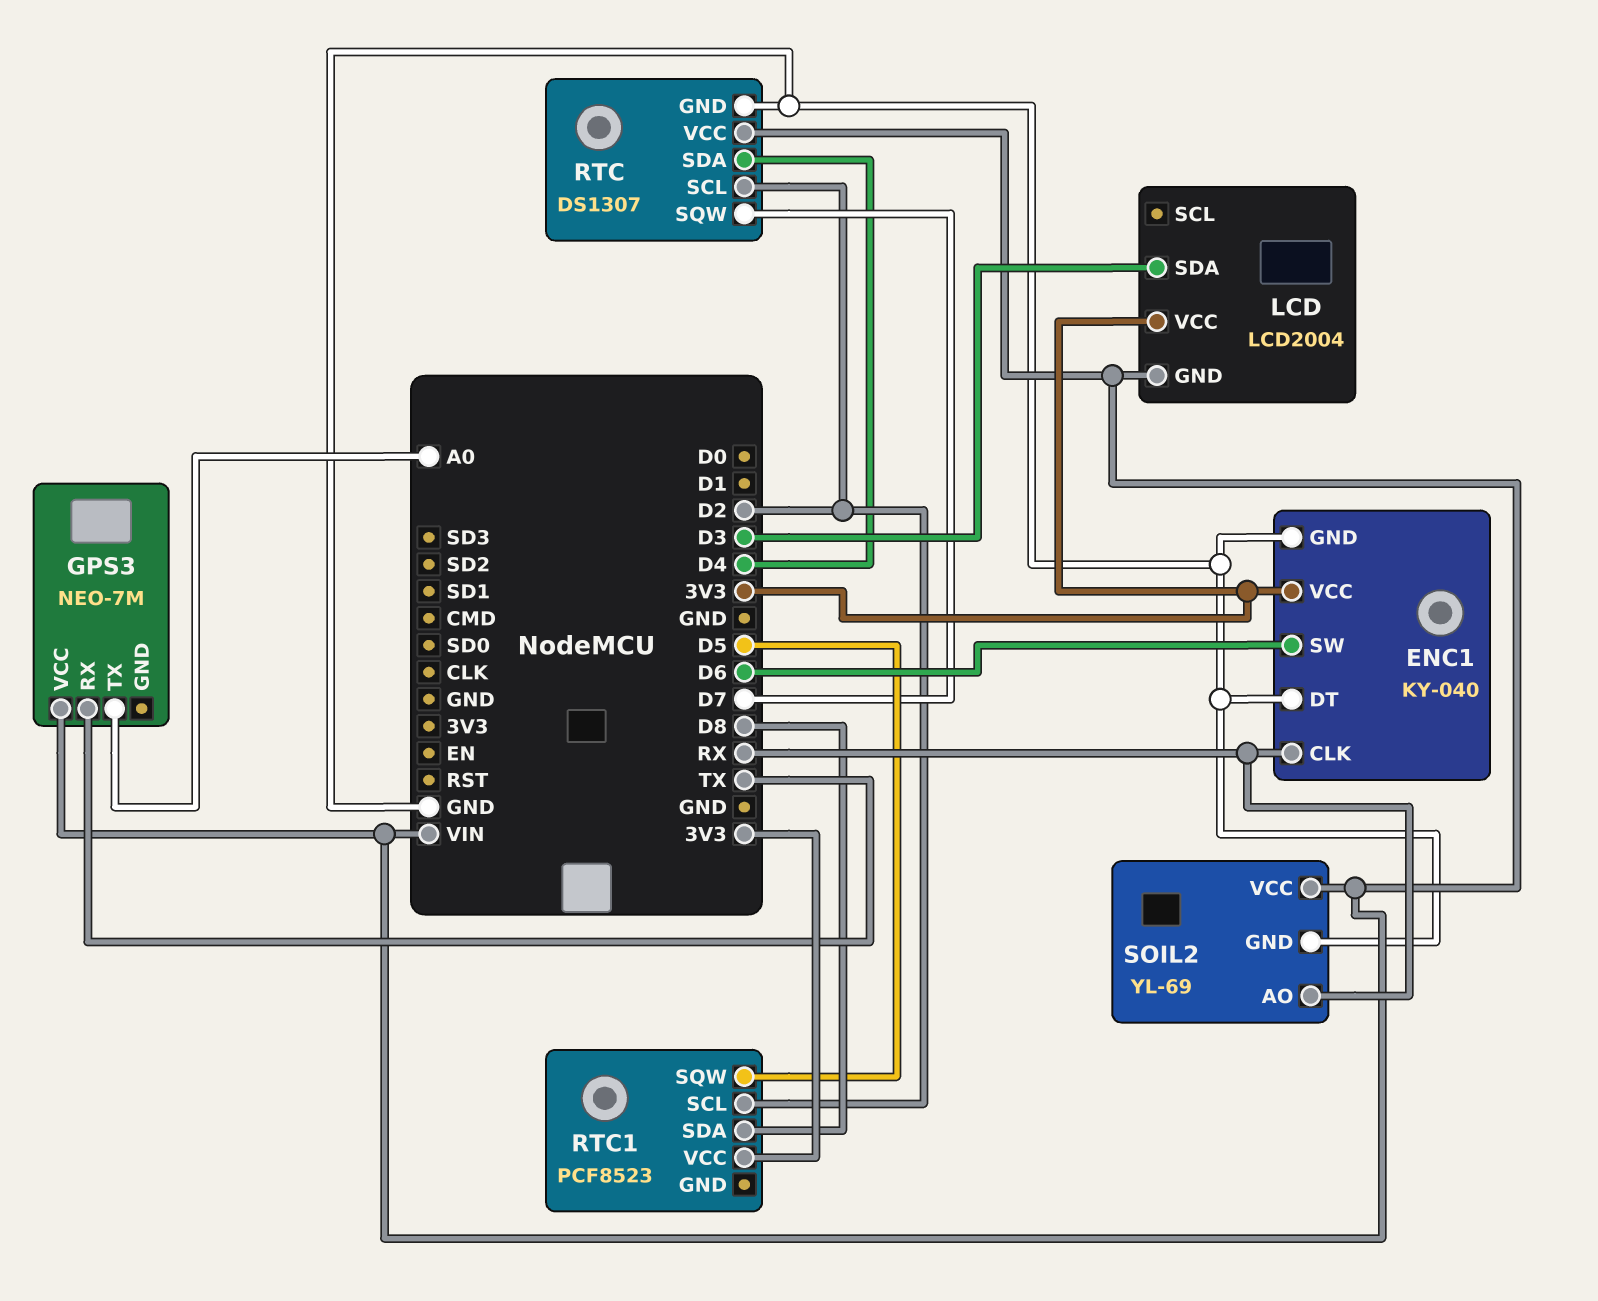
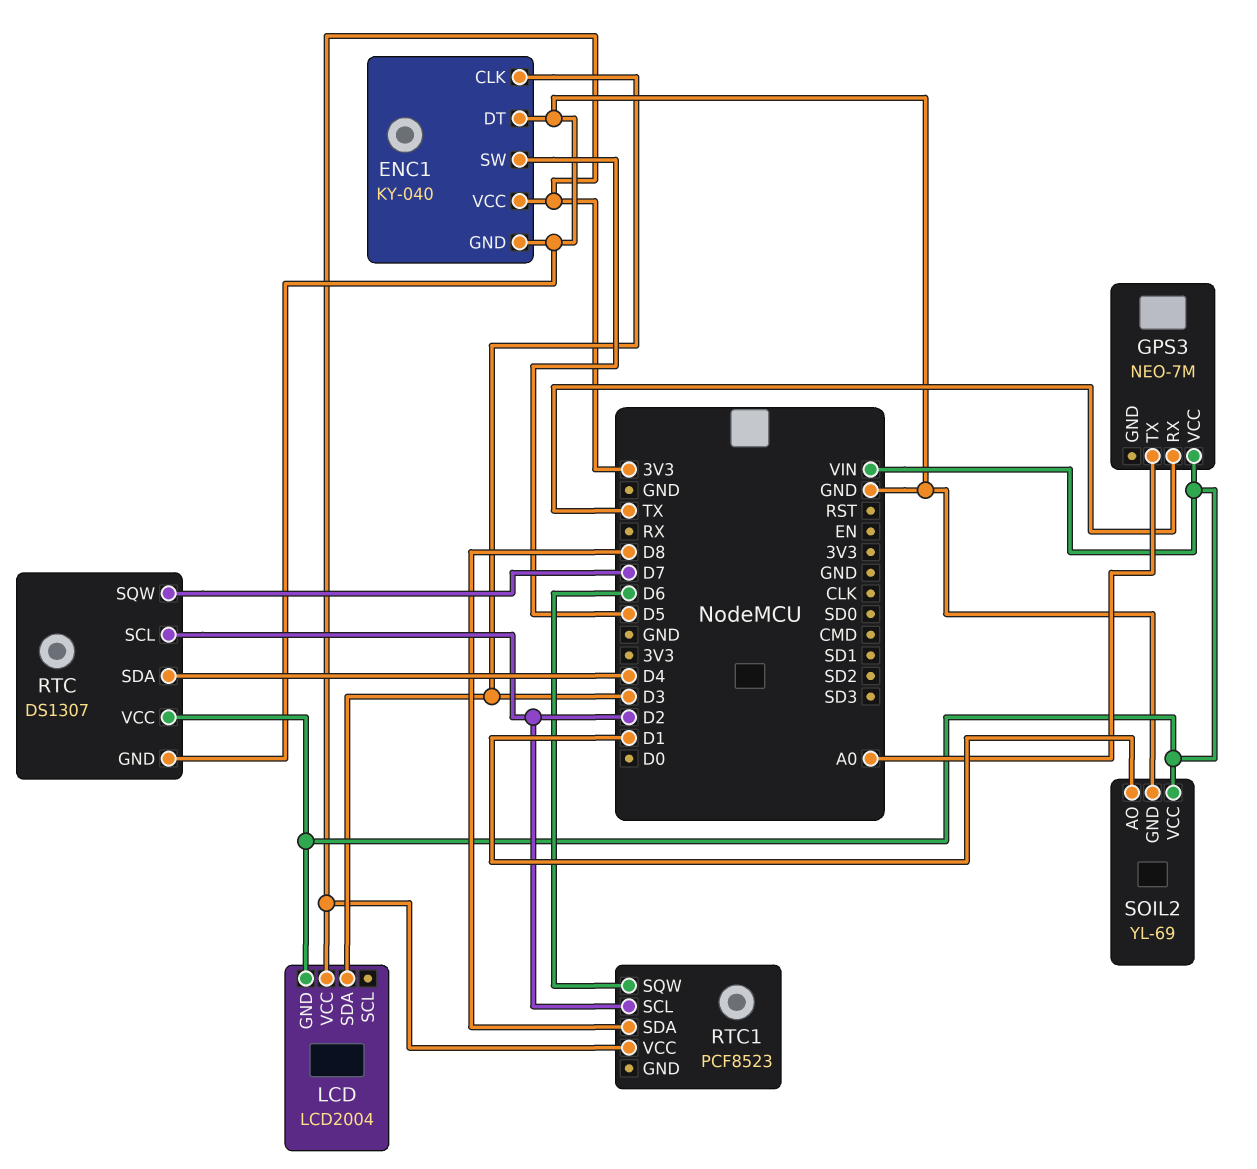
ENC1 pin CLK: RX -> D3
ENC1 pin SW: D6 -> D5
RTC1 pin SQW: D5 -> D6
SOIL2 pin AO: RX -> D1

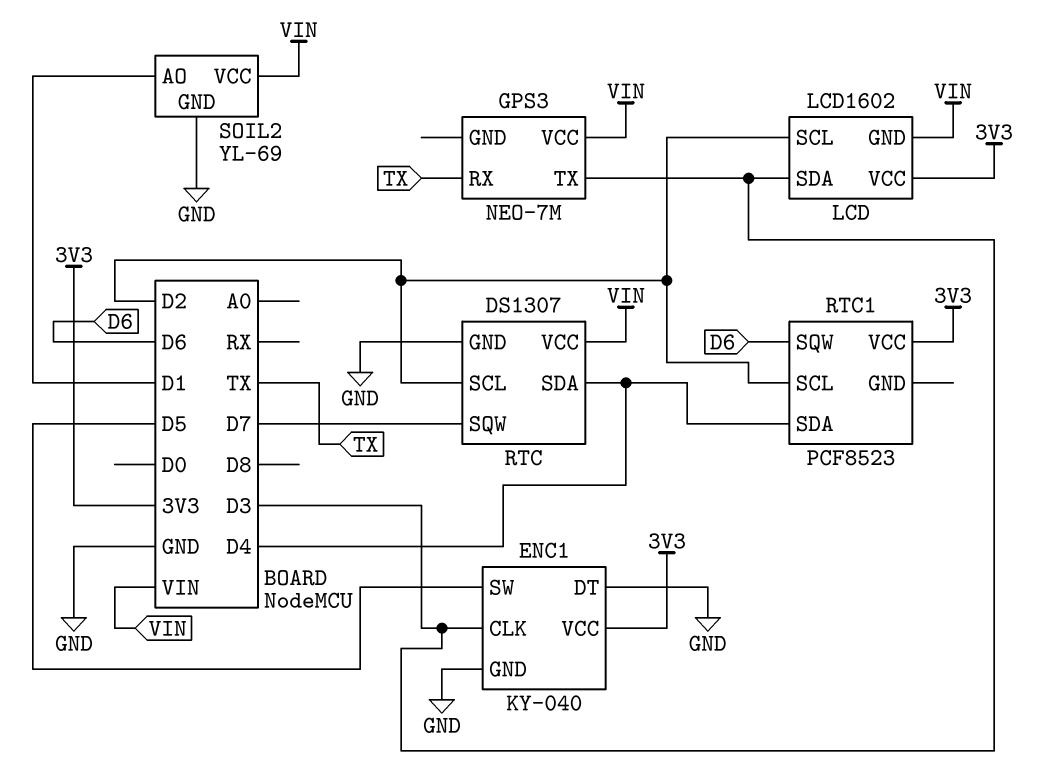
GPS3 pin TX: A0 -> D3
LCD: LCD2004 -> LCD1602
LCD pin SCL: none -> D2
RTC1 pin SDA: D8 -> D4

